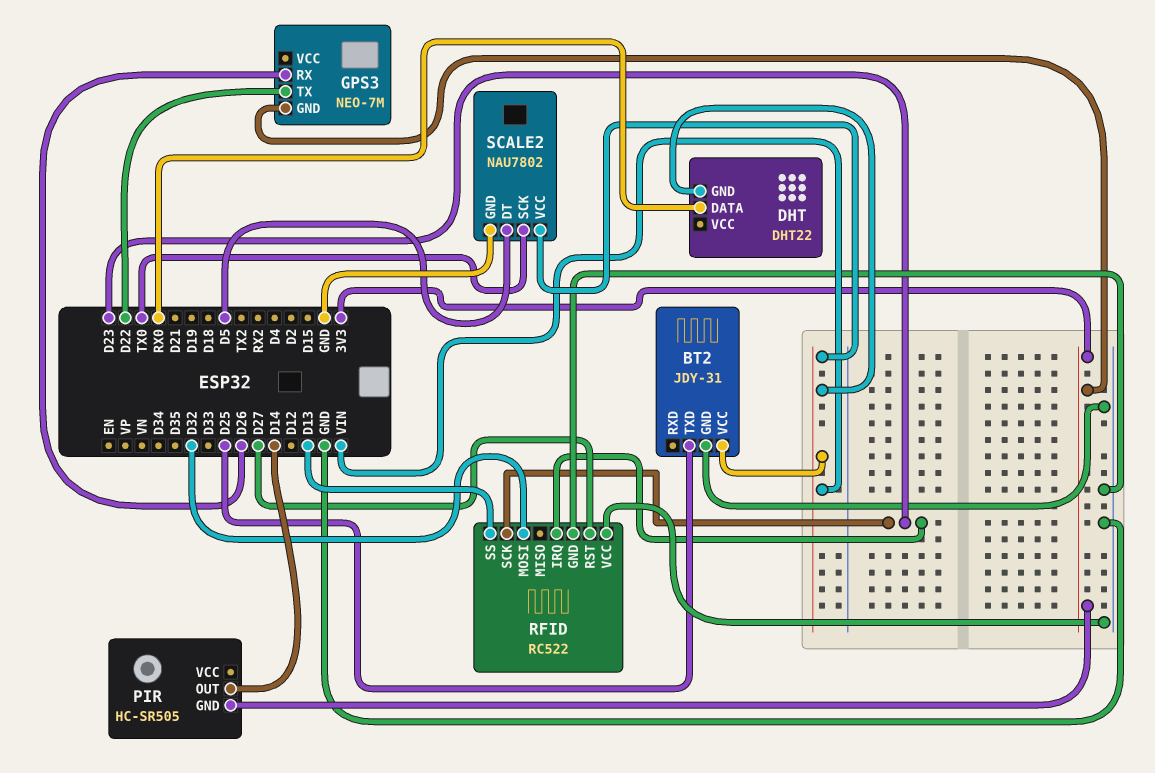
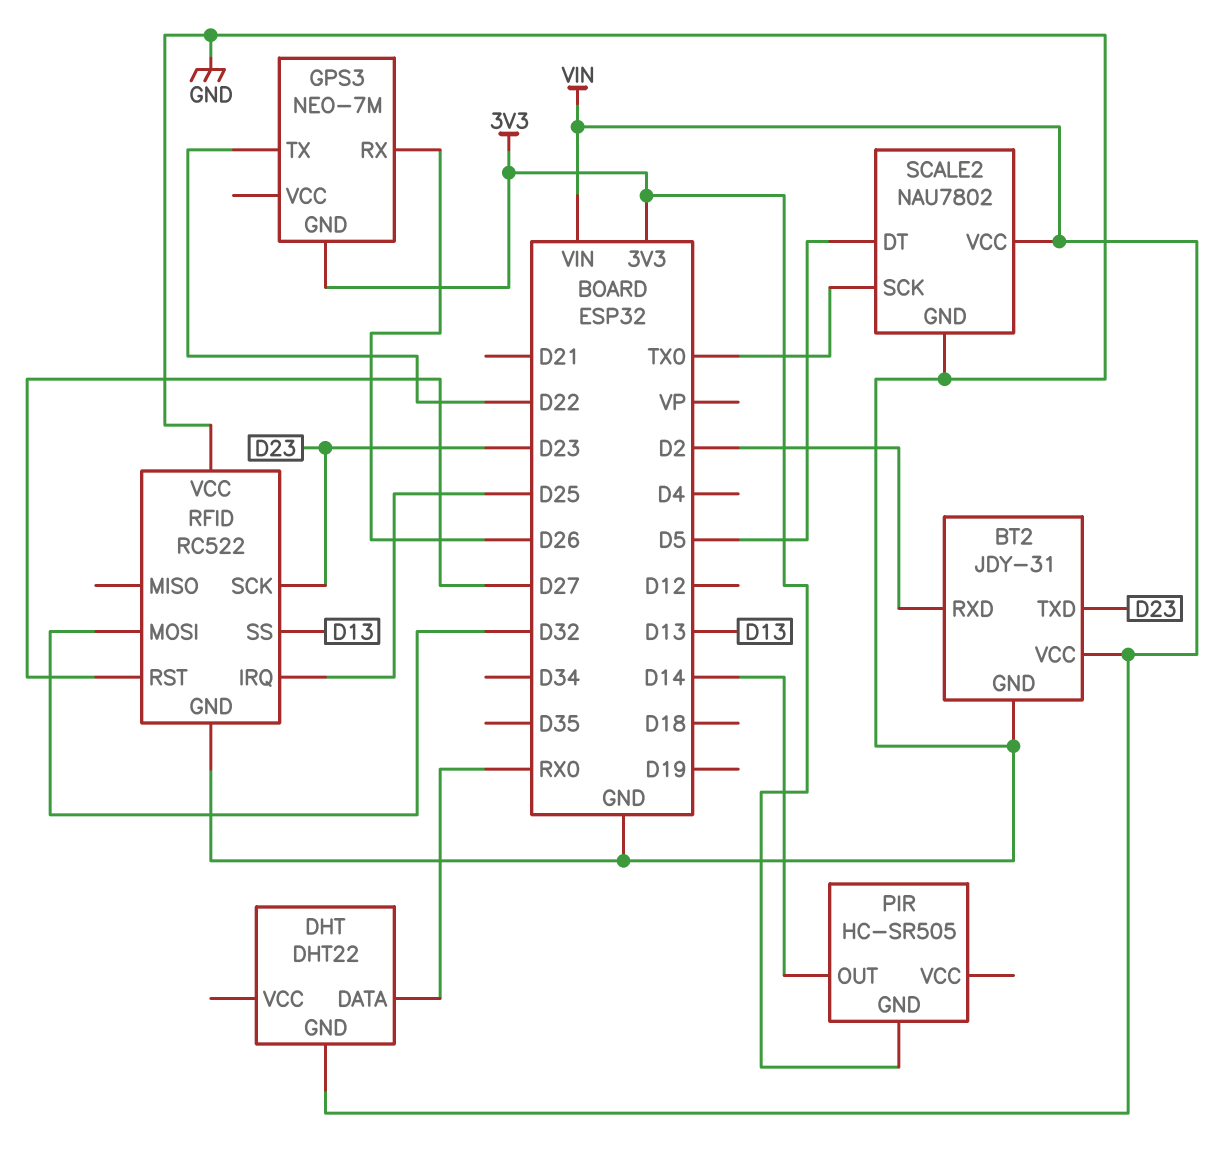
BT2 pin RXD: none -> D2
BT2 pin TXD: D25 -> D23
RFID pin IRQ: D23 -> D25

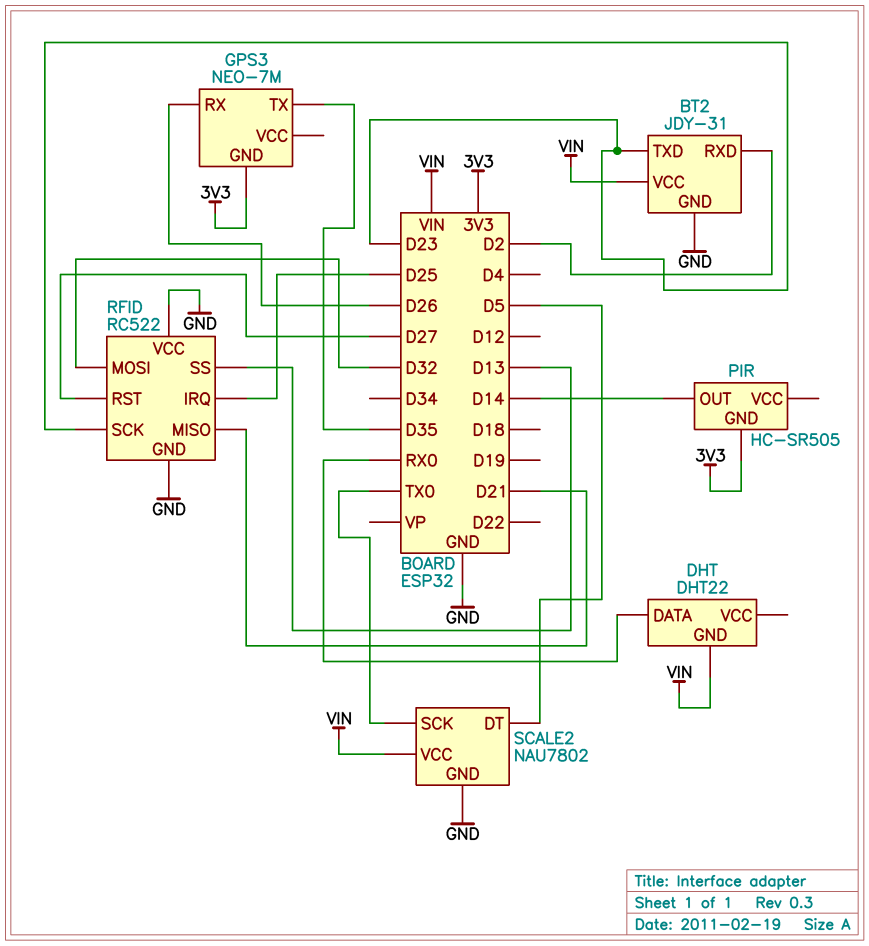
GPS3 pin TX: D22 -> D35
RFID pin MISO: none -> D21

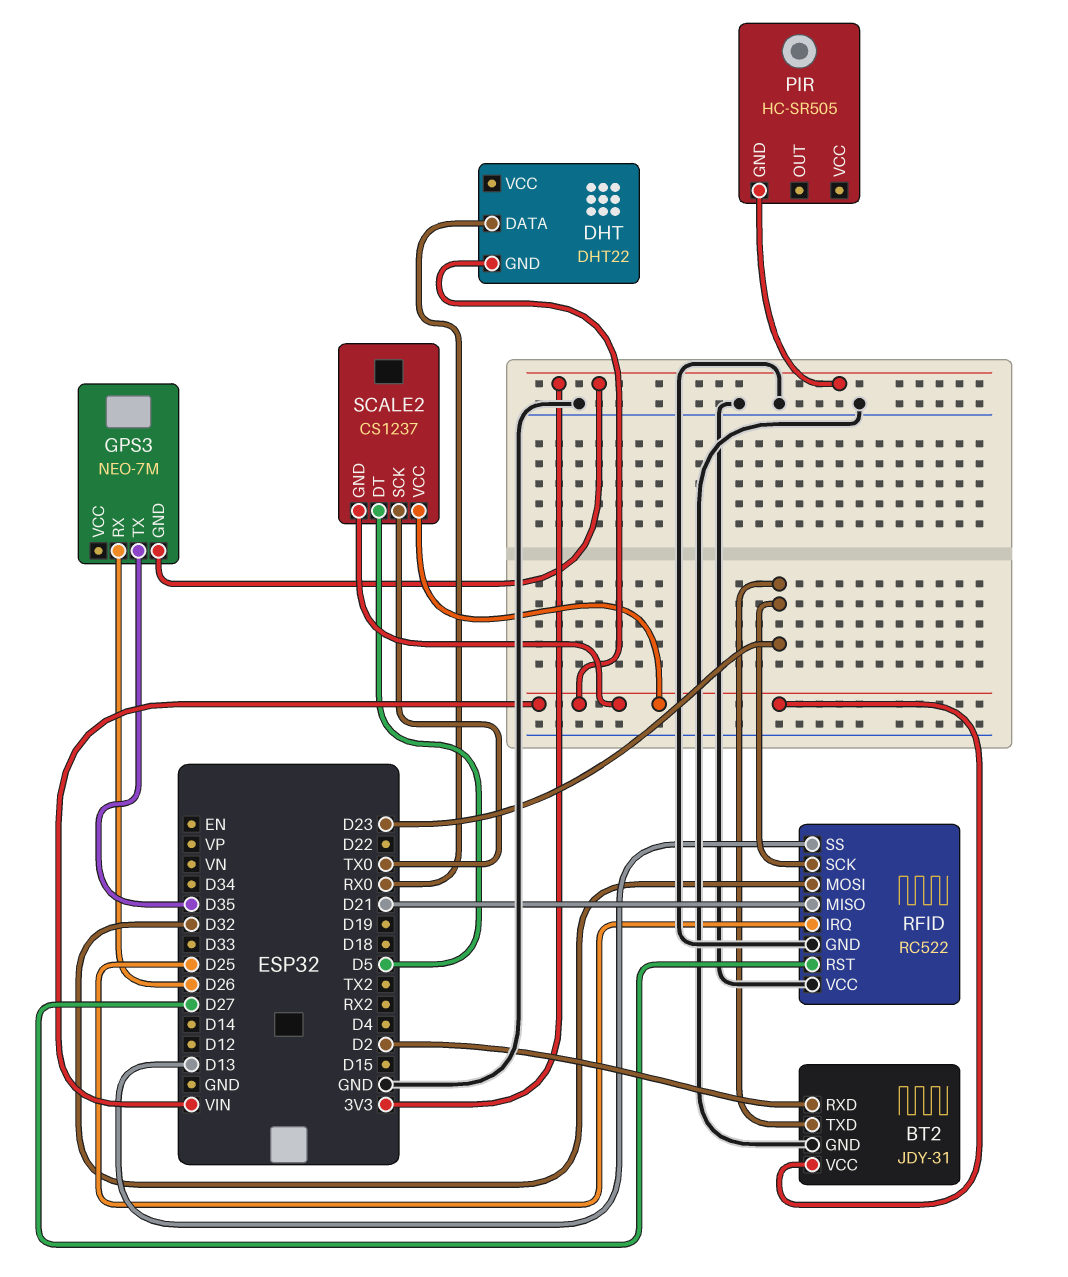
PIR pin OUT: D14 -> none
SCALE2: NAU7802 -> CS1237
SCALE2 pin GND: GND -> VIN

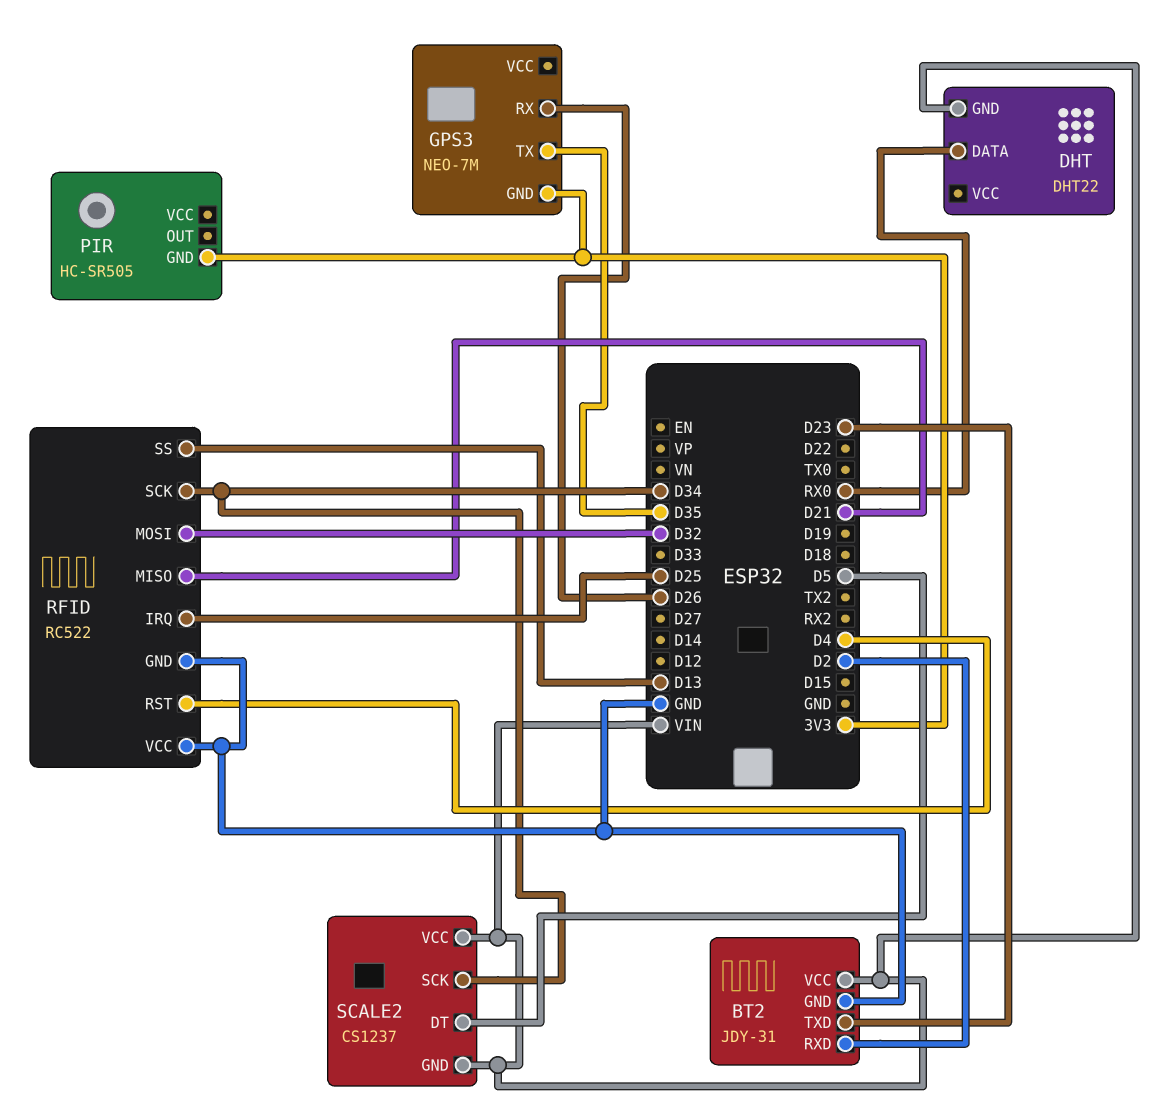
RFID pin RST: D27 -> D4
RFID pin SCK: D23 -> D34
SCALE2 pin SCK: TX0 -> D34

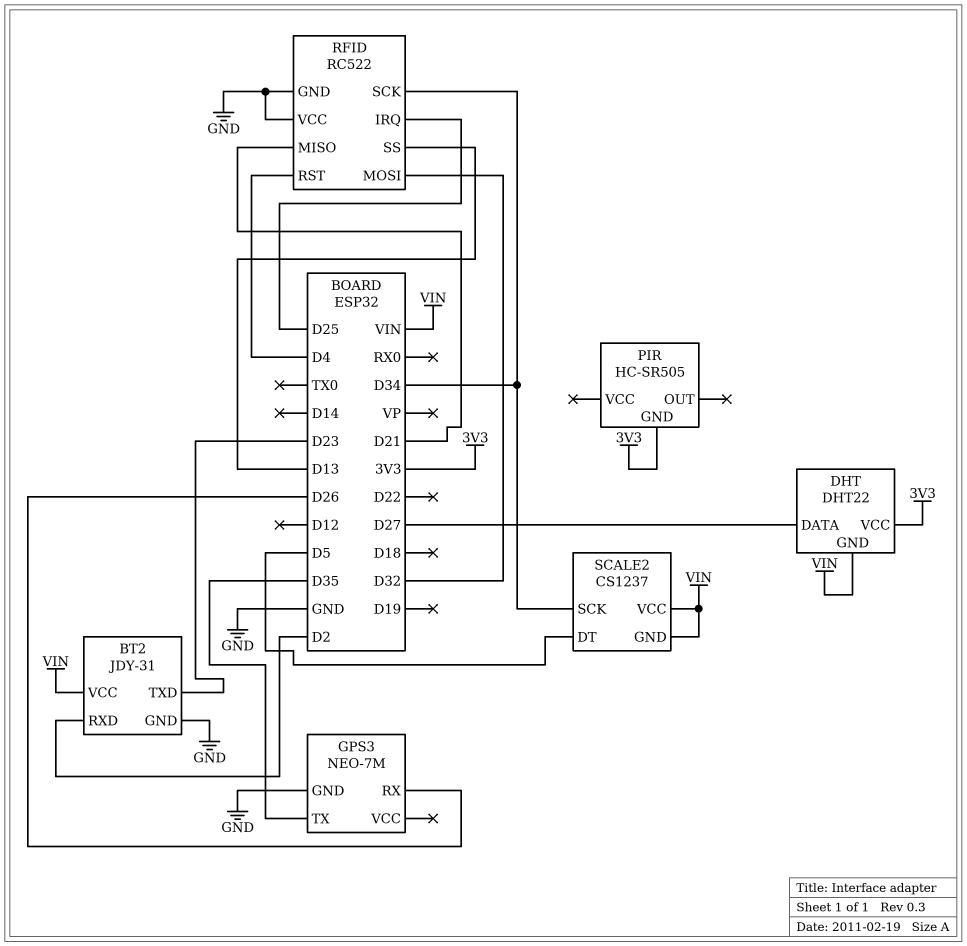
DHT pin DATA: RX0 -> D27
DHT pin VCC: none -> 3V3
GPS3 pin GND: 3V3 -> GND

